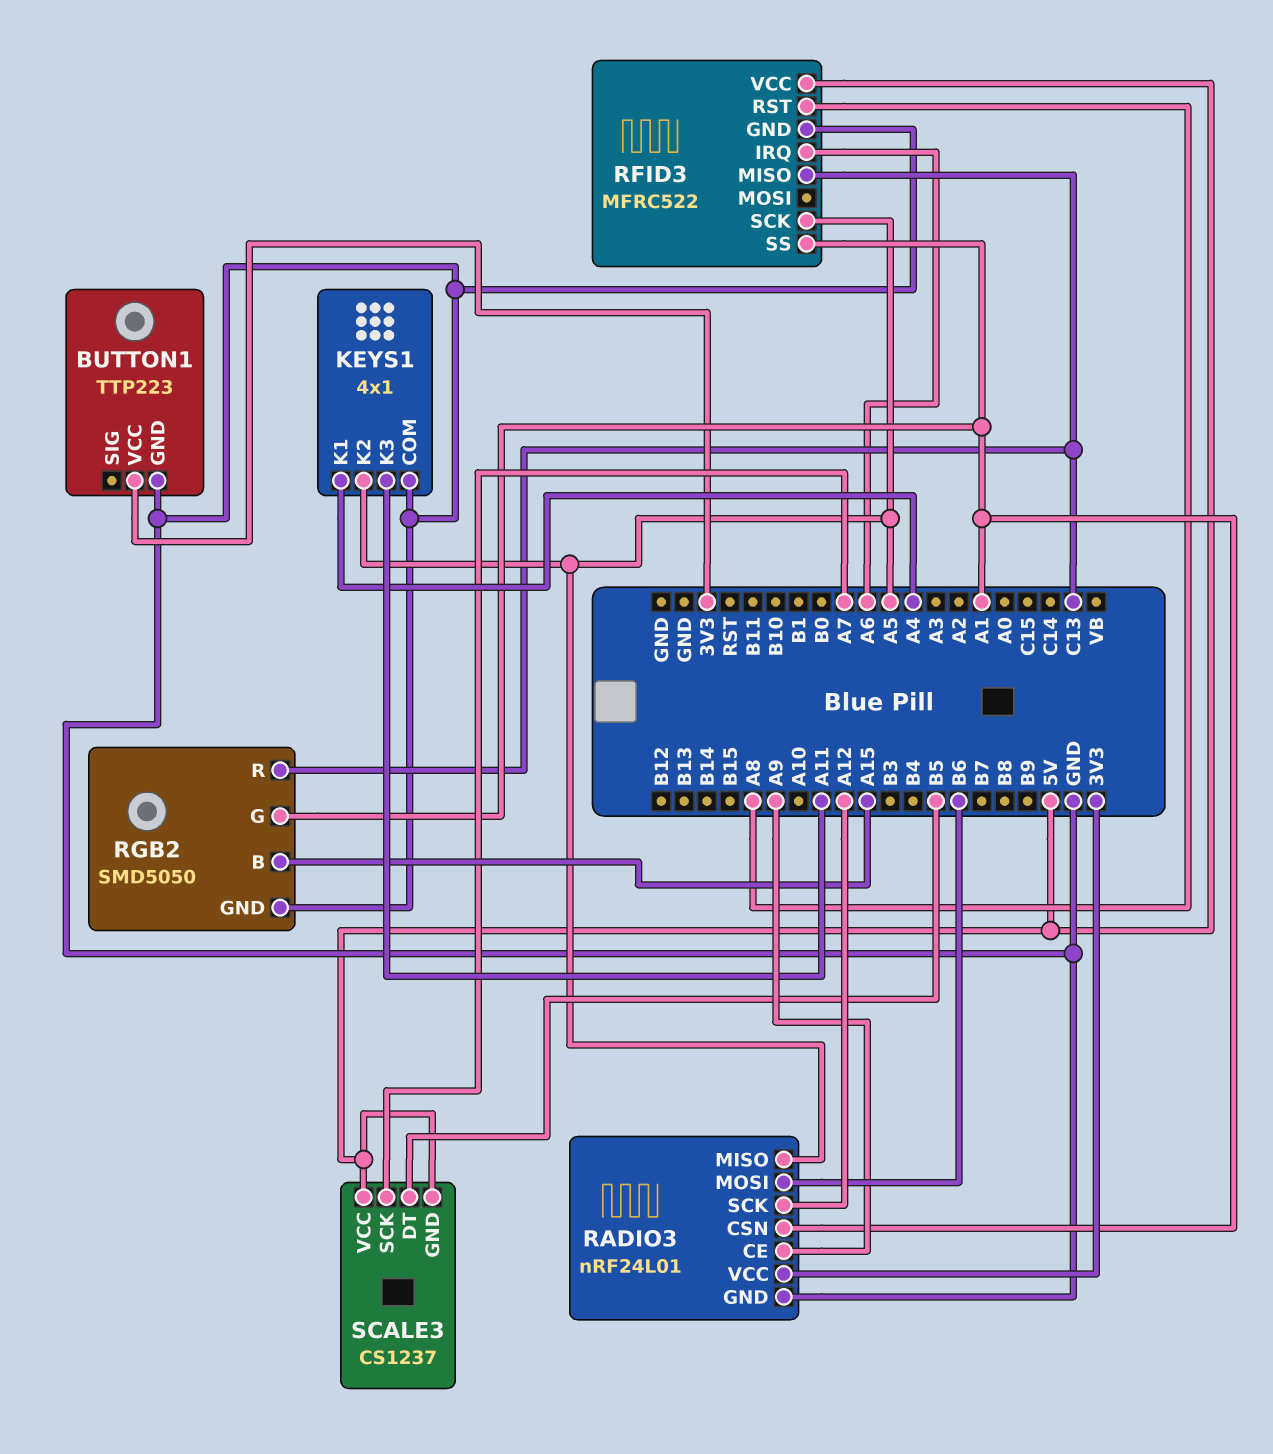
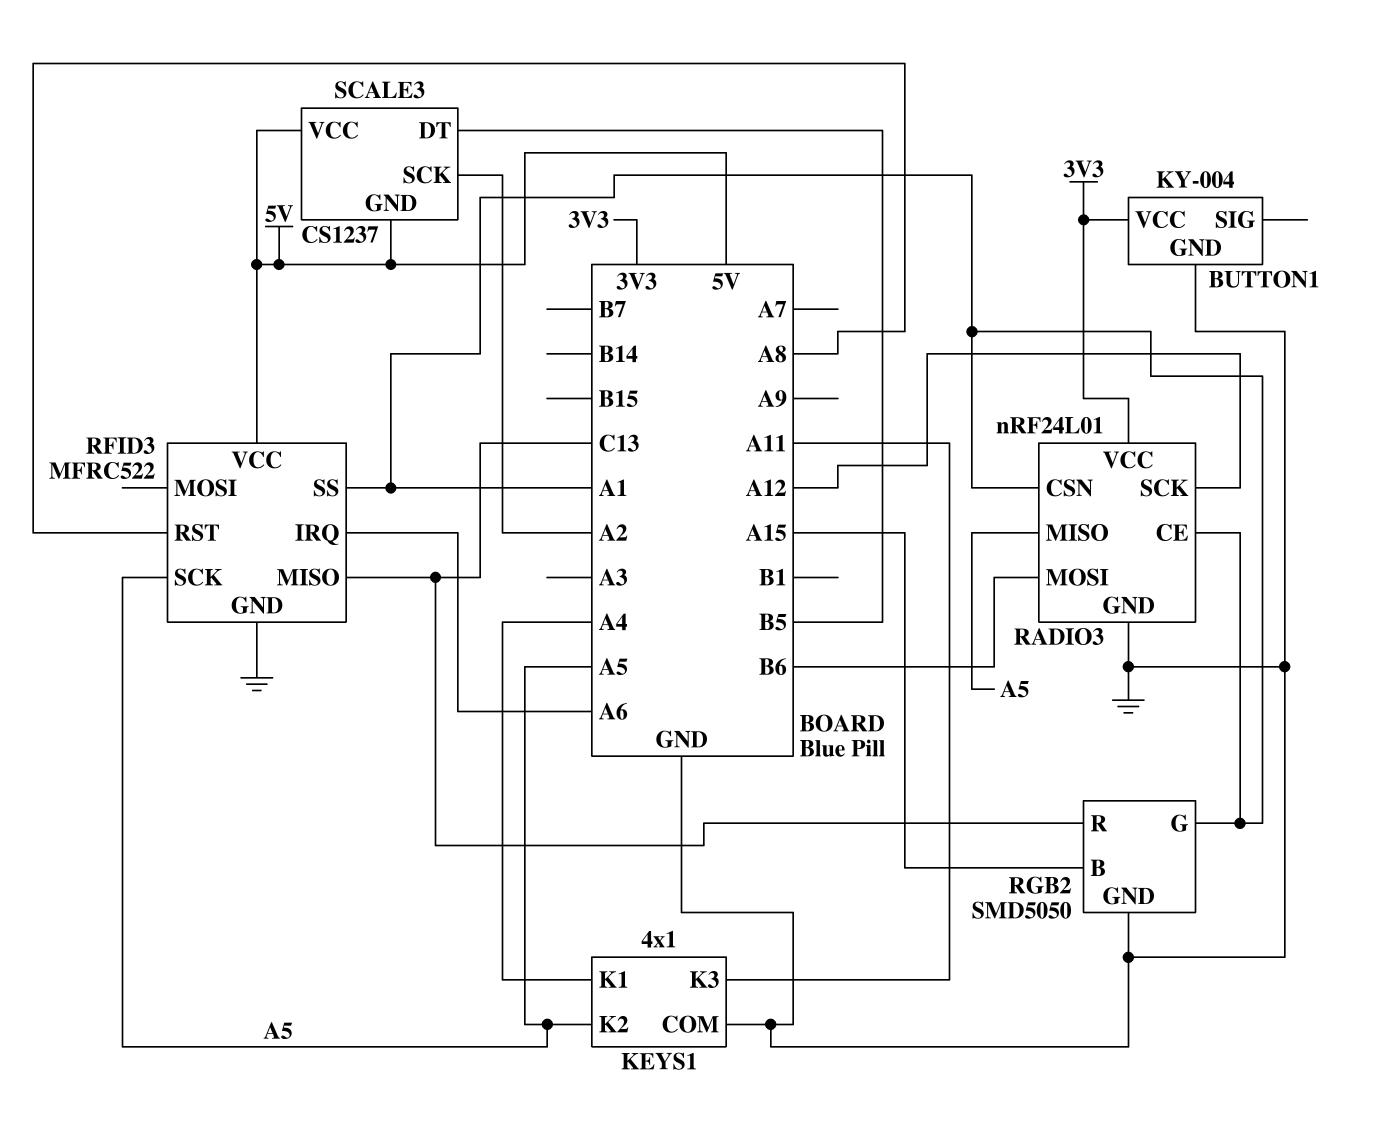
BUTTON1: TTP223 -> KY-004
RADIO3 pin CE: A9 -> A1
SCALE3 pin SCK: A7 -> A2

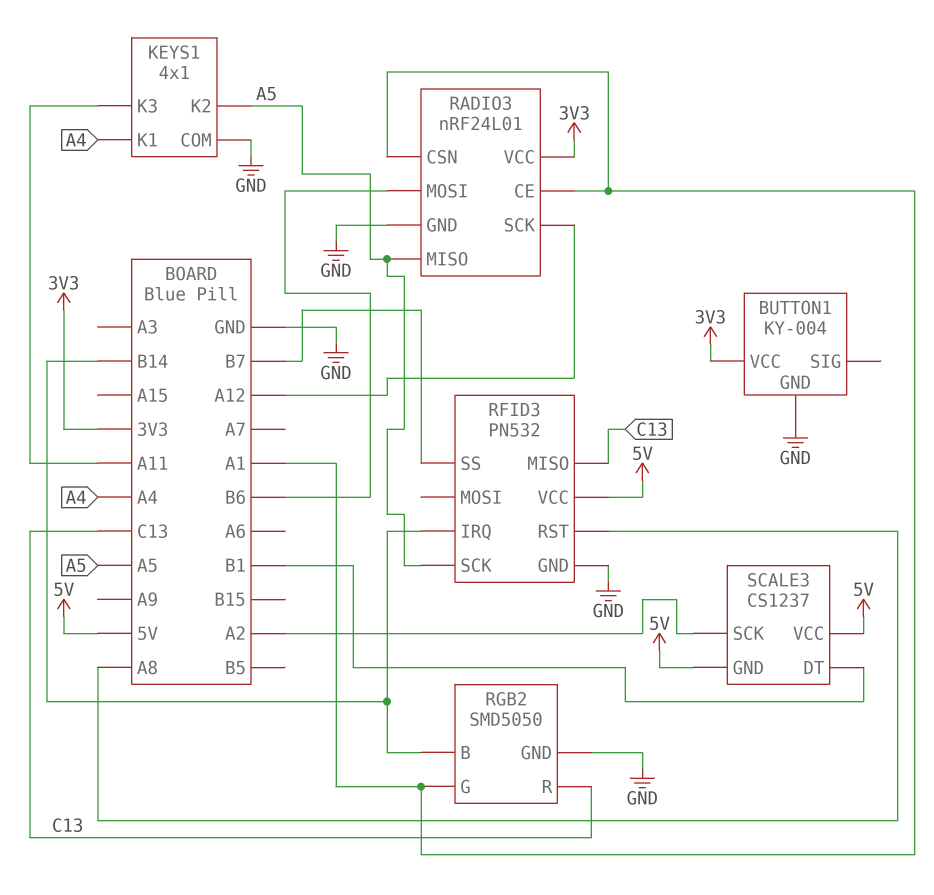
RFID3: MFRC522 -> PN532
RFID3 pin IRQ: A6 -> B14
RFID3 pin SS: A1 -> B7
RGB2 pin B: A15 -> B14
SCALE3 pin DT: B5 -> B1

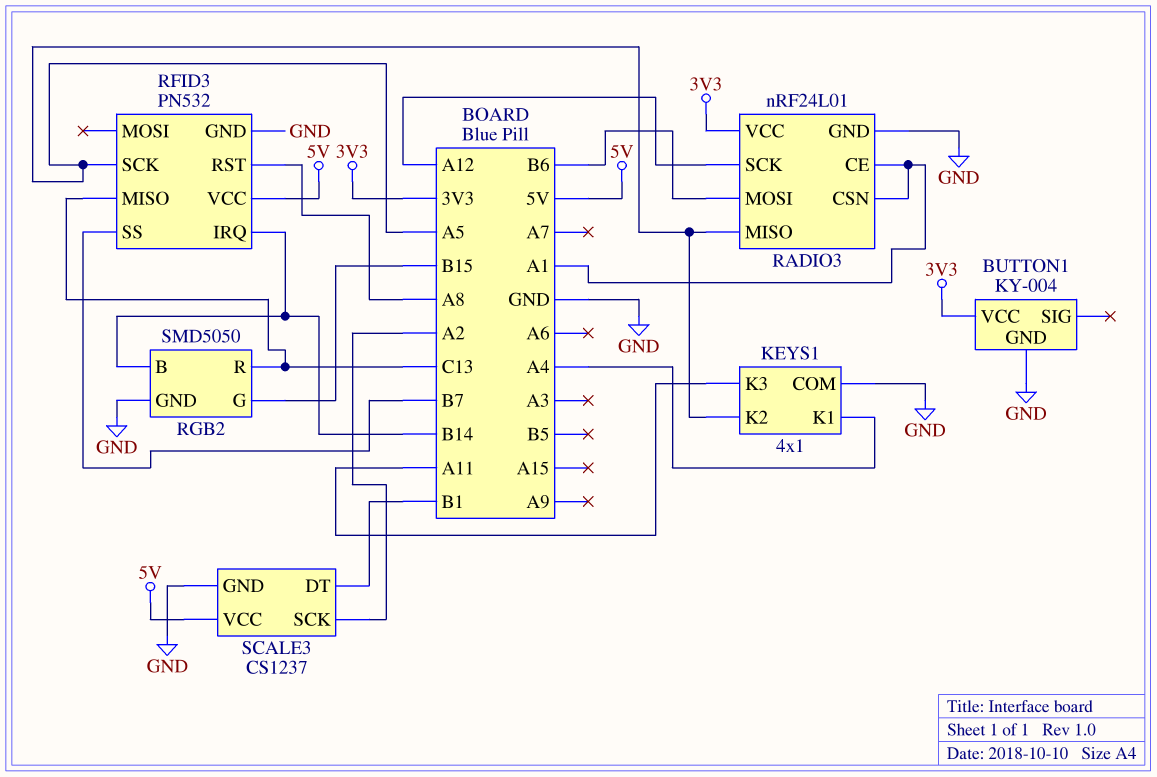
RGB2 pin G: A1 -> B15
SCALE3 pin GND: 5V -> GND

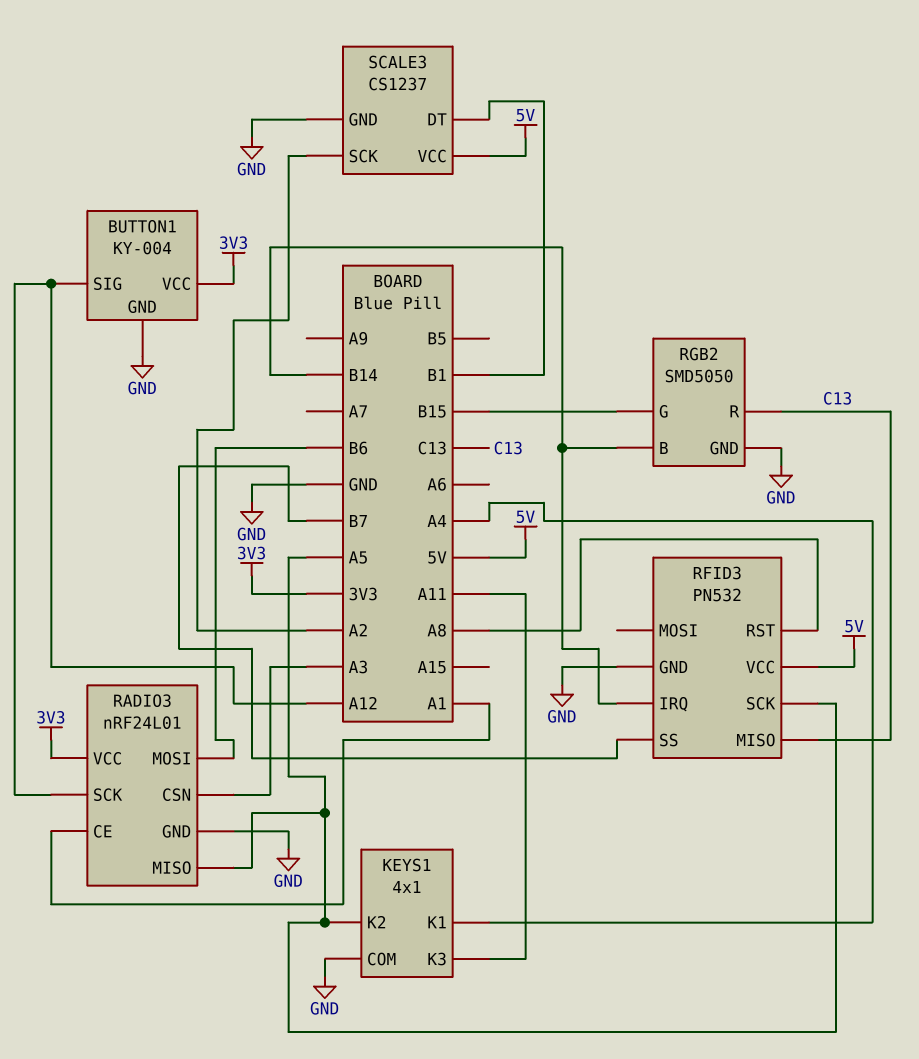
BUTTON1 pin SIG: none -> A12
RADIO3 pin CSN: A1 -> A3

